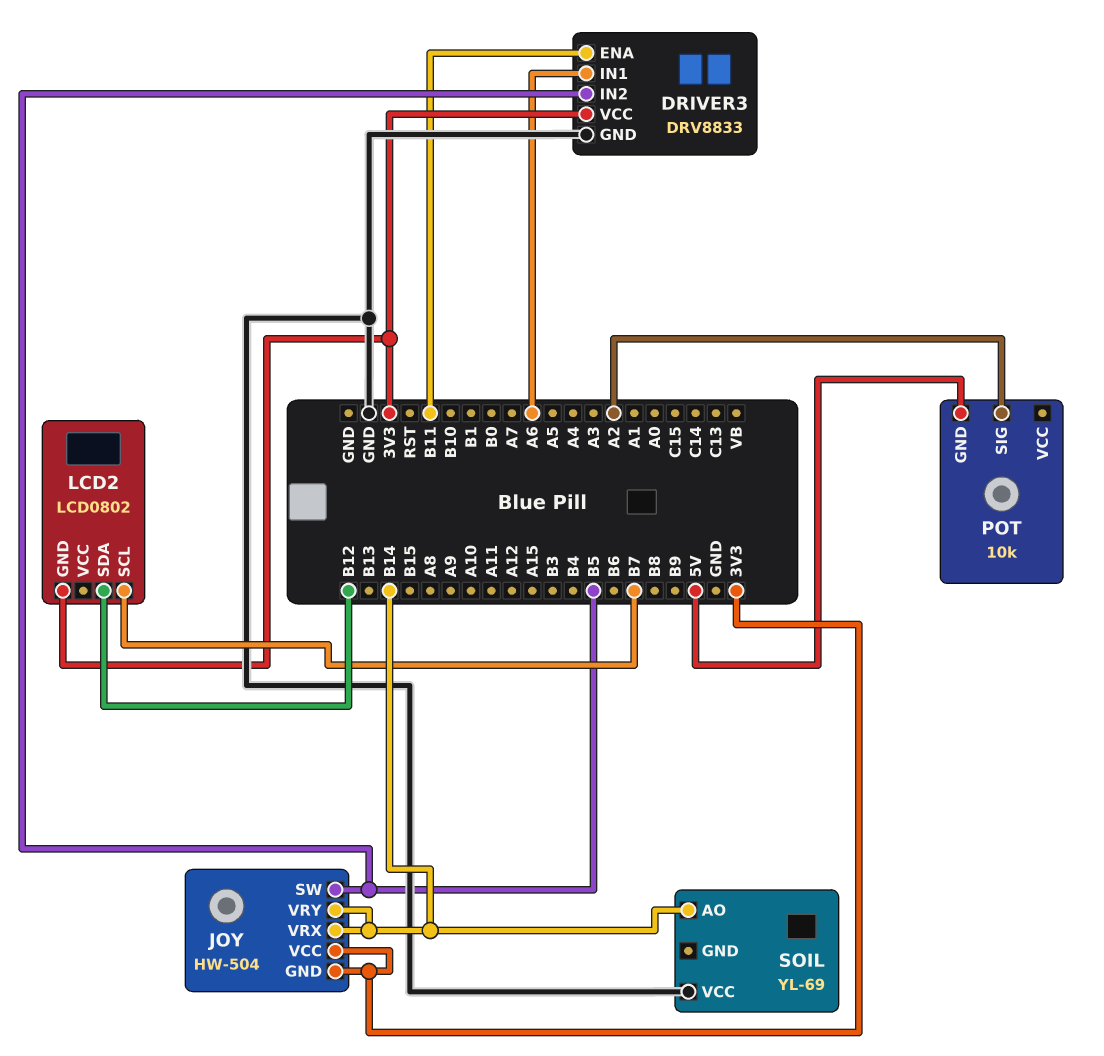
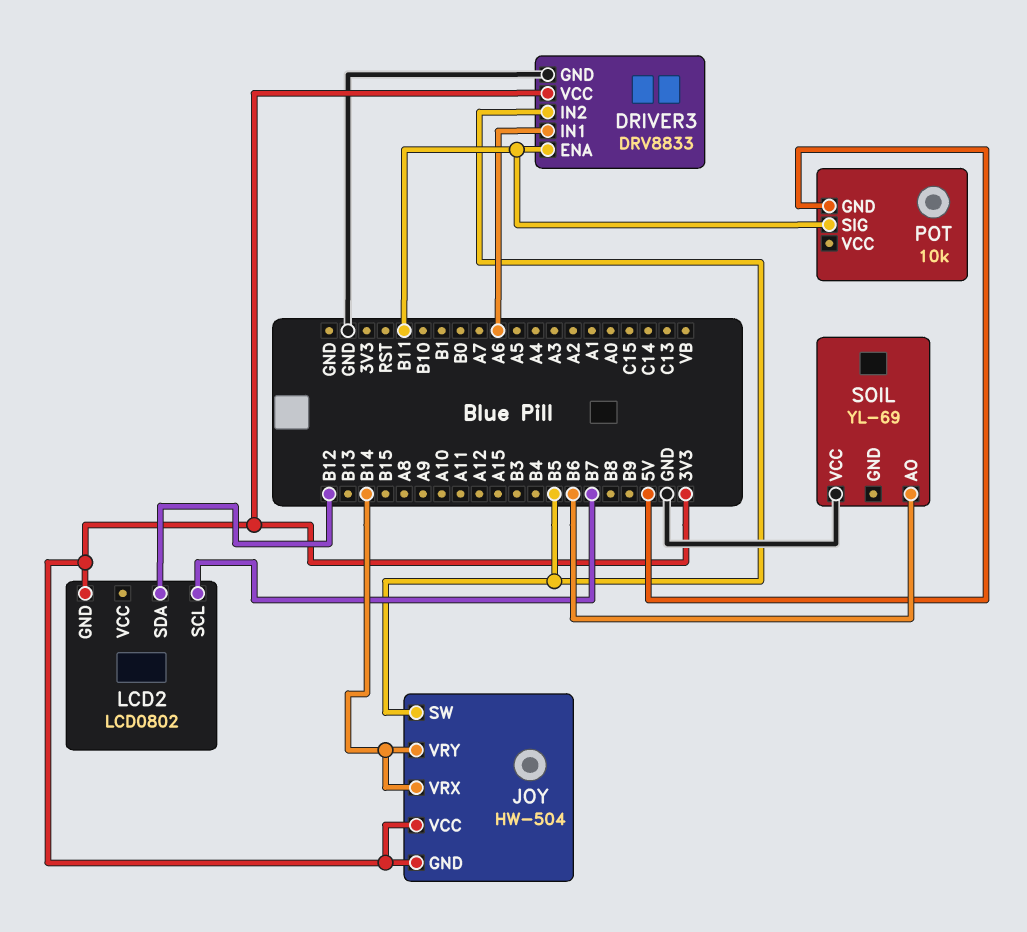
POT pin SIG: A2 -> B11
SOIL pin AO: B14 -> B6

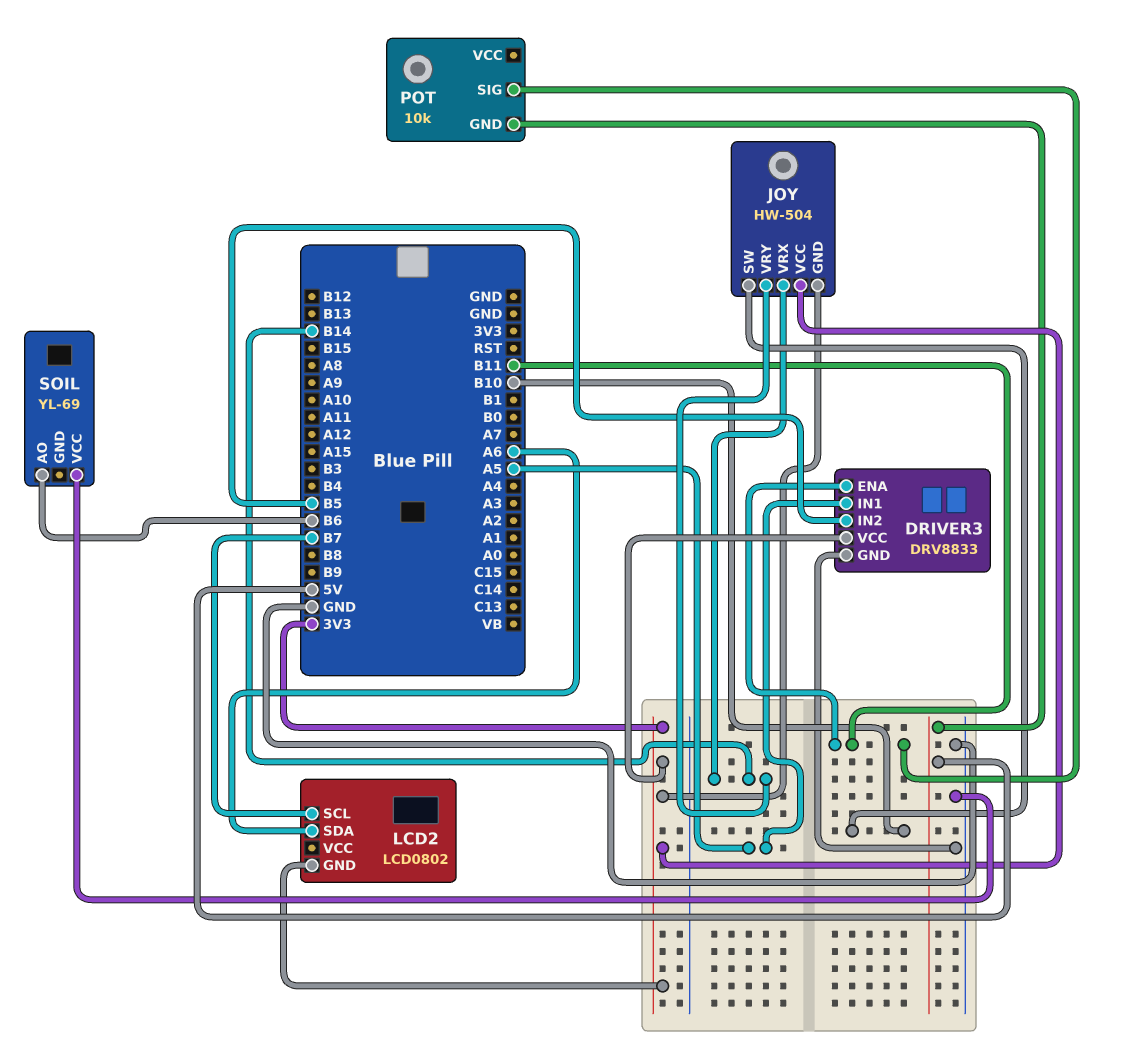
DRIVER3 pin IN1: A6 -> A5
JOY pin SW: B5 -> B10
LCD2 pin SDA: B12 -> A6

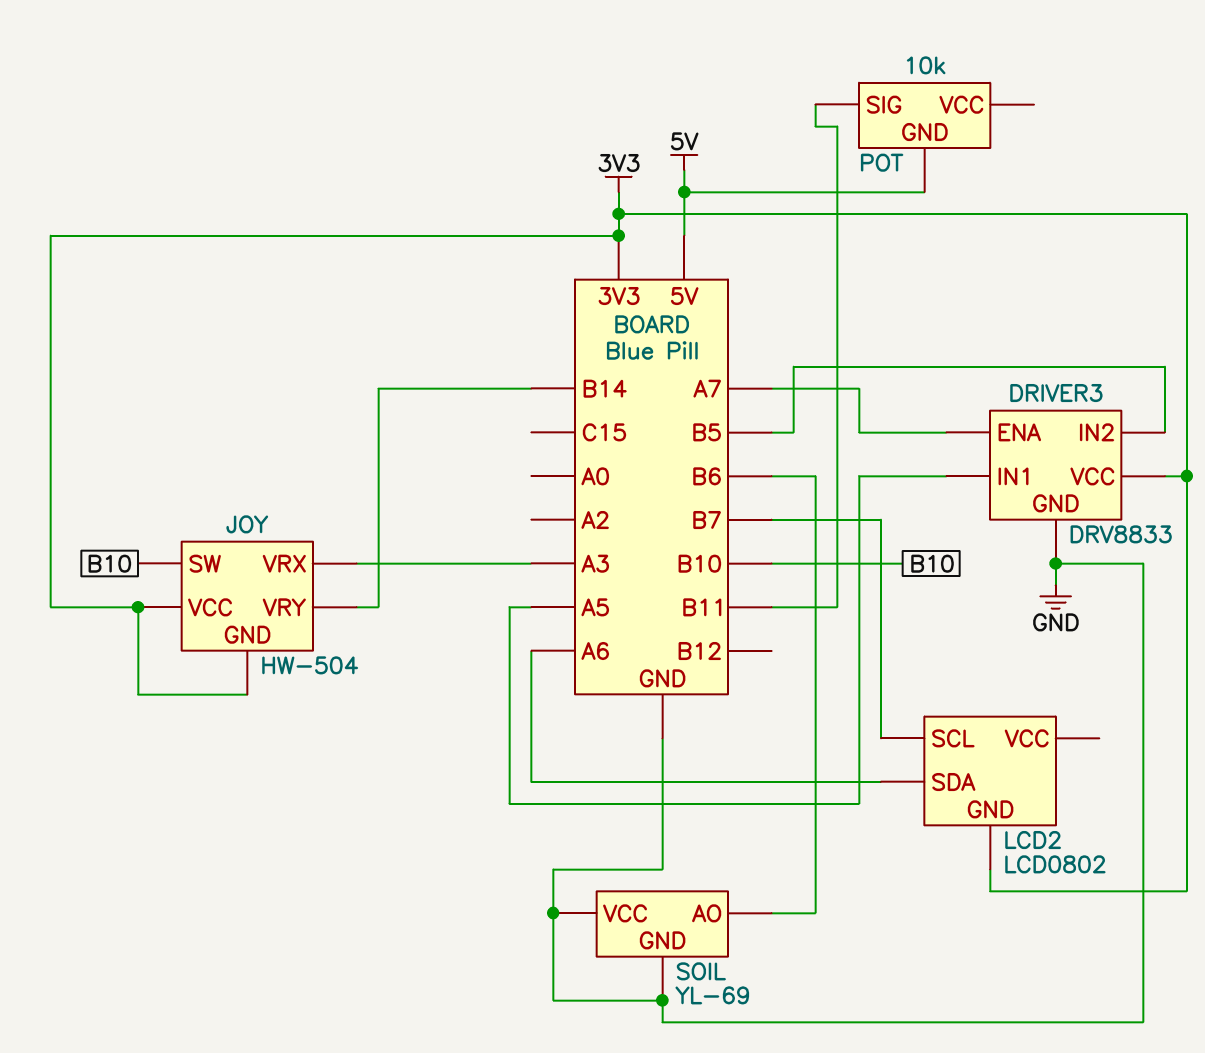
DRIVER3 pin ENA: B11 -> A7
JOY pin VRX: B14 -> A3
SOIL pin GND: none -> GND

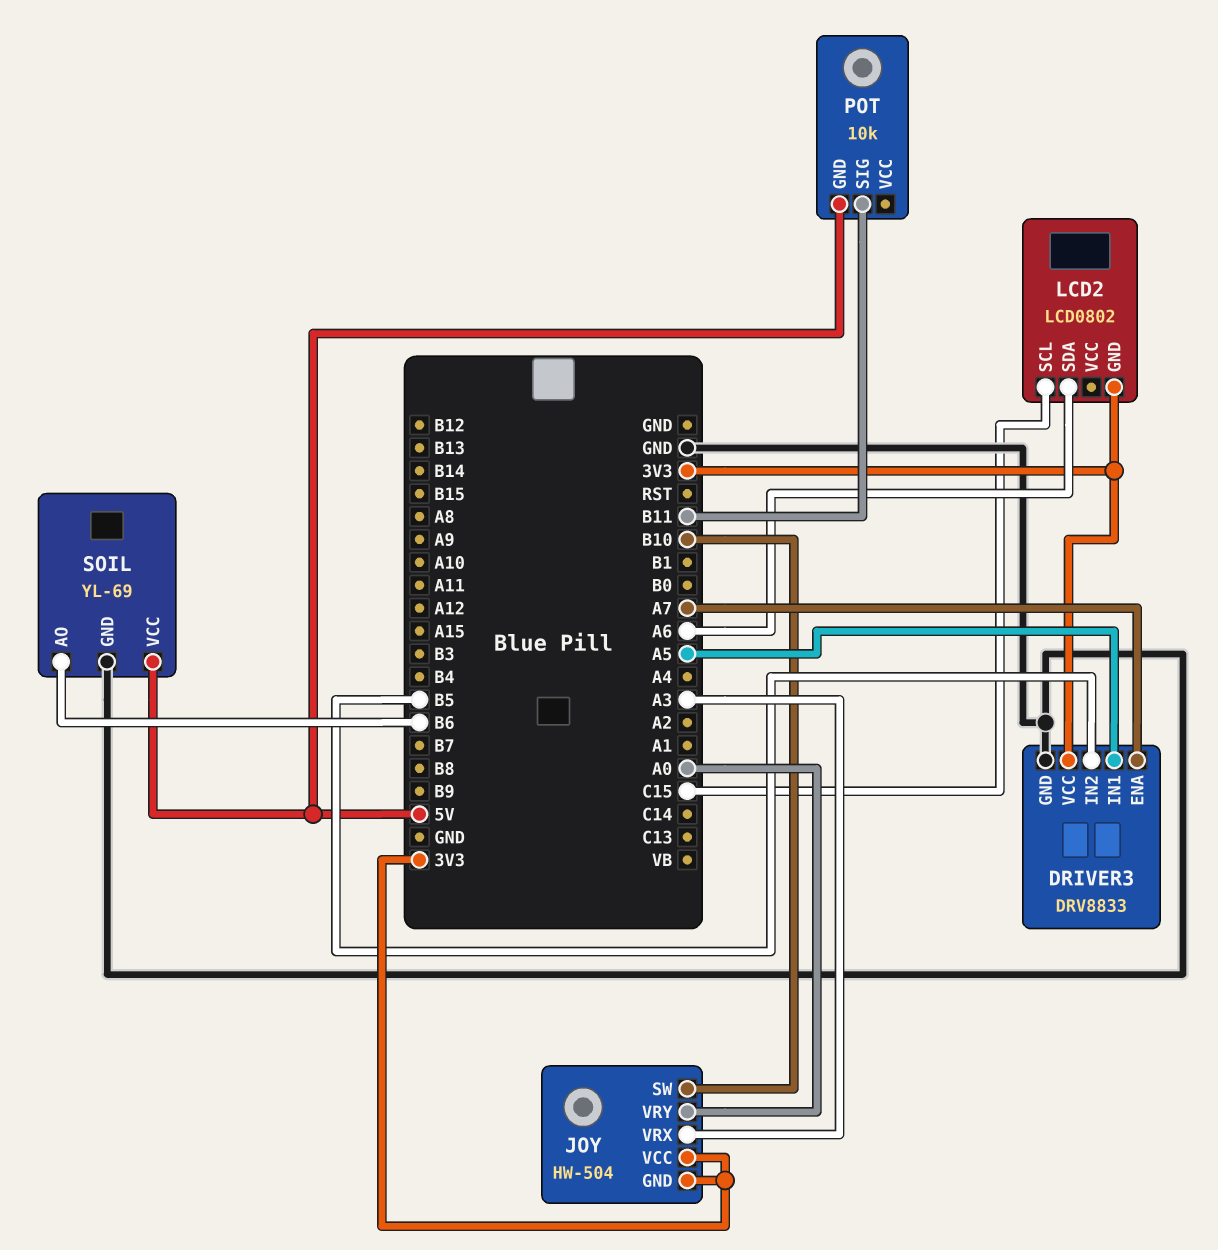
JOY pin VRY: B14 -> A0
LCD2 pin SCL: B7 -> C15
SOIL pin VCC: GND -> 5V

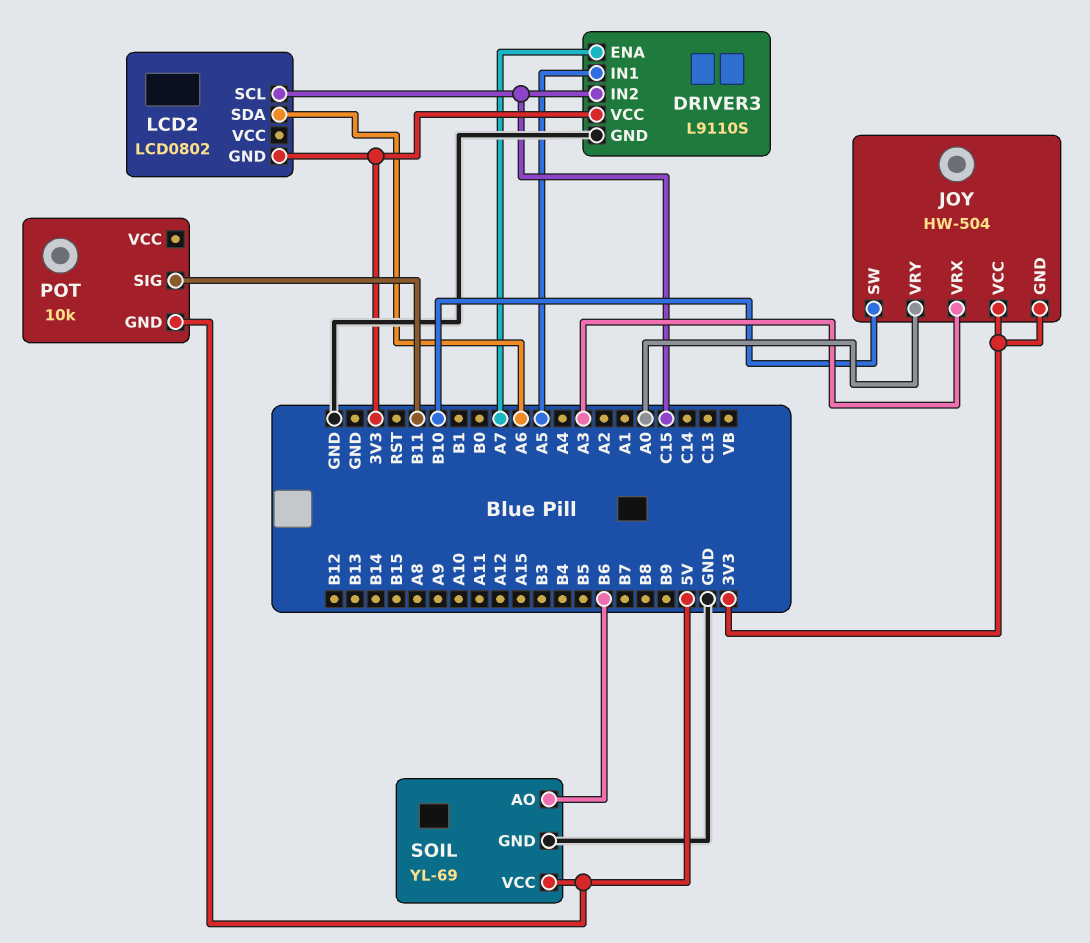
DRIVER3: DRV8833 -> L9110S
DRIVER3 pin IN2: B5 -> C15

